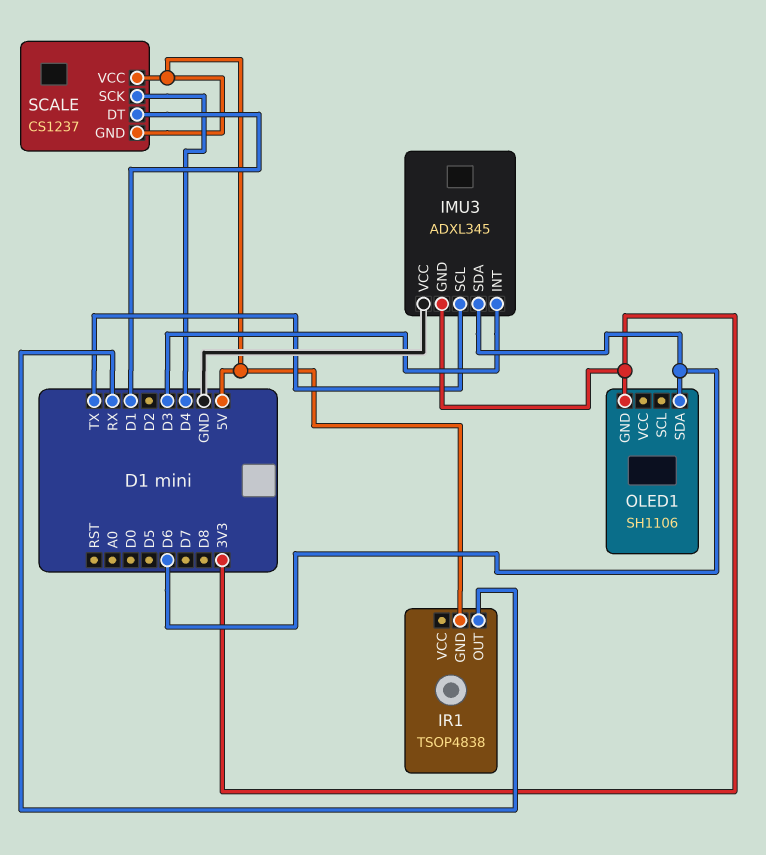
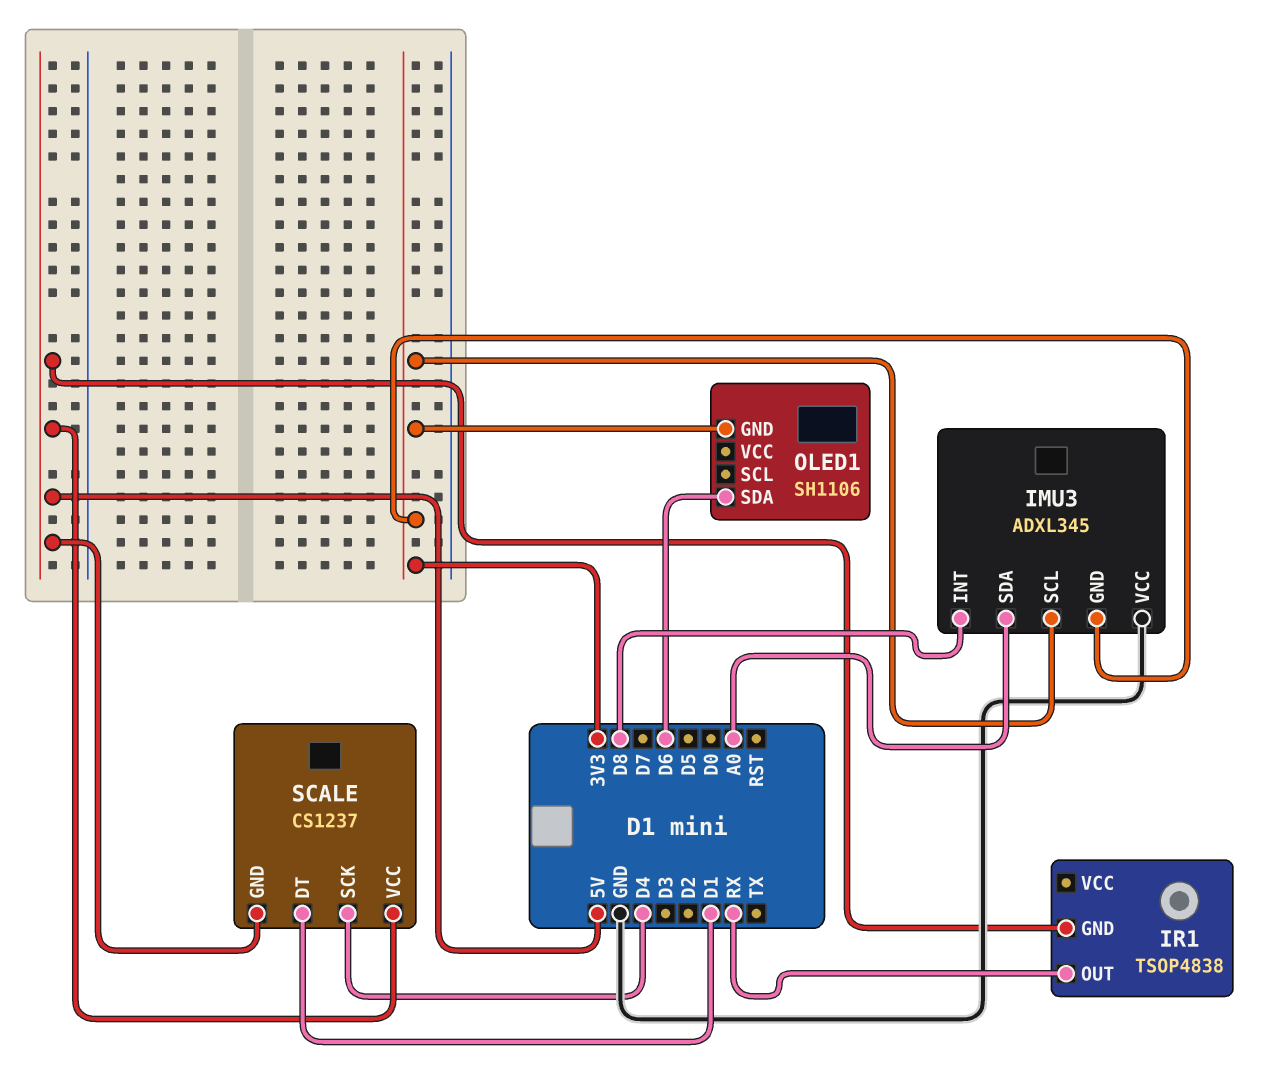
IMU3 pin INT: D3 -> D8
IMU3 pin SCL: TX -> 3V3
IMU3 pin SDA: D6 -> A0

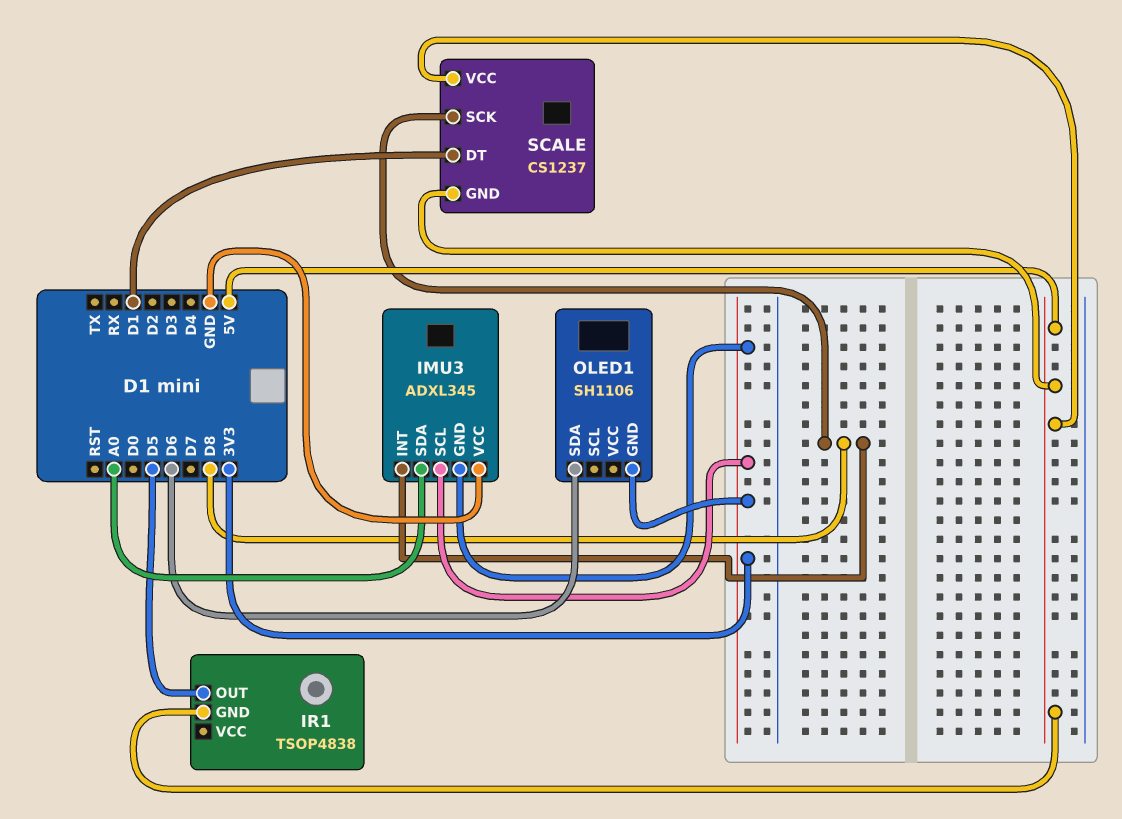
IR1 pin OUT: RX -> D5
SCALE pin SCK: D4 -> D8

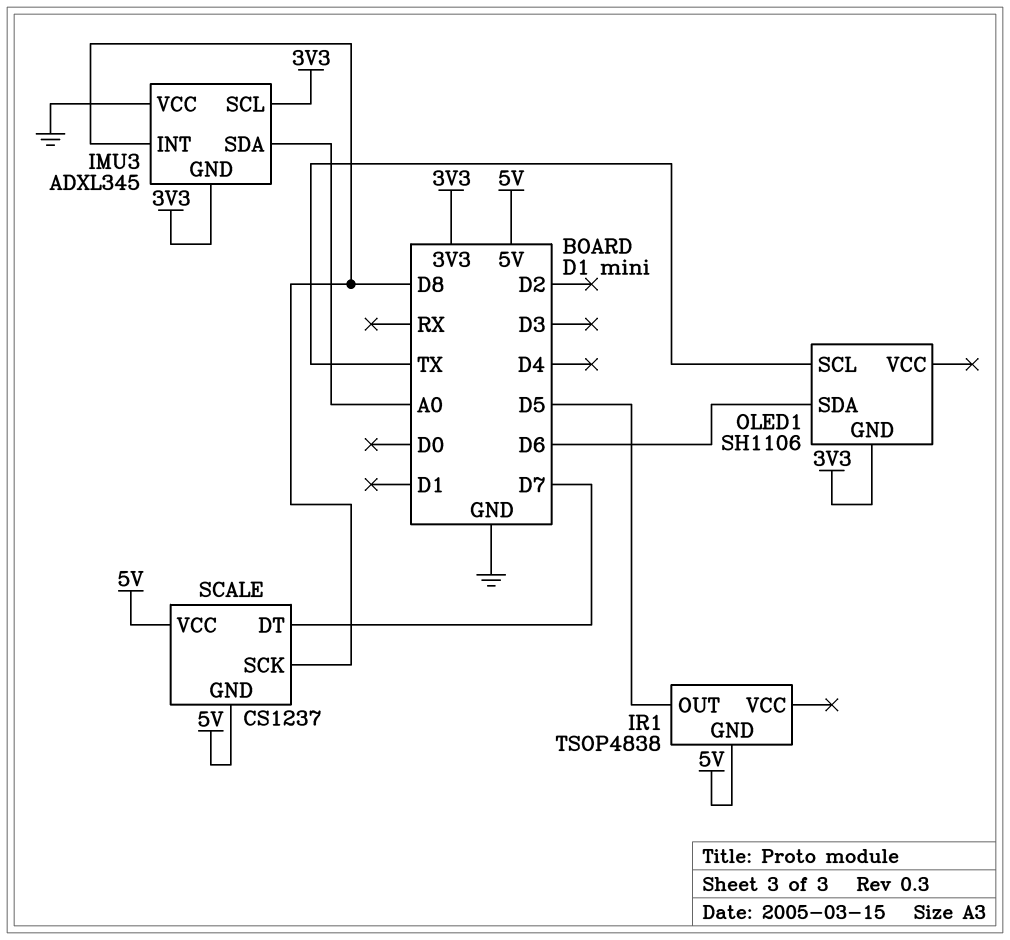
OLED1 pin SCL: none -> TX
SCALE pin DT: D1 -> D7

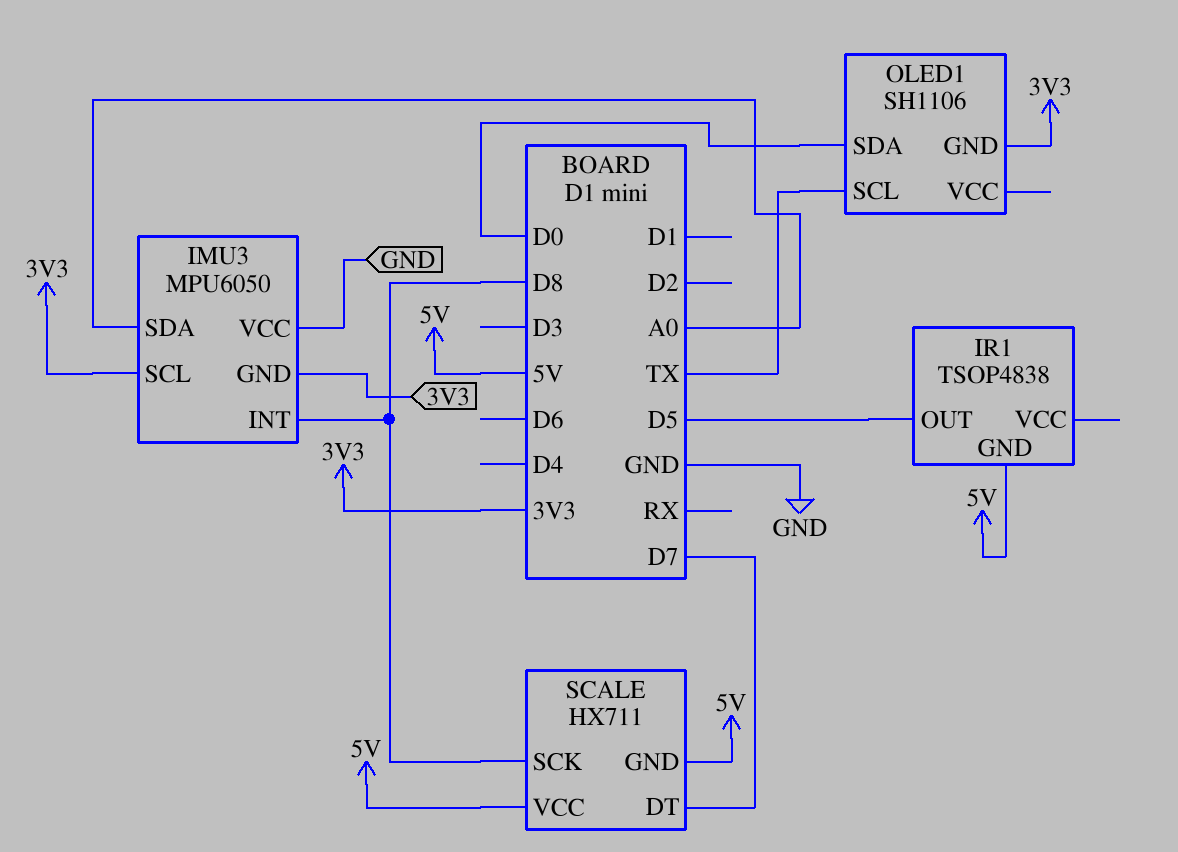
IMU3: ADXL345 -> MPU6050
OLED1 pin SDA: D6 -> D0
SCALE: CS1237 -> HX711

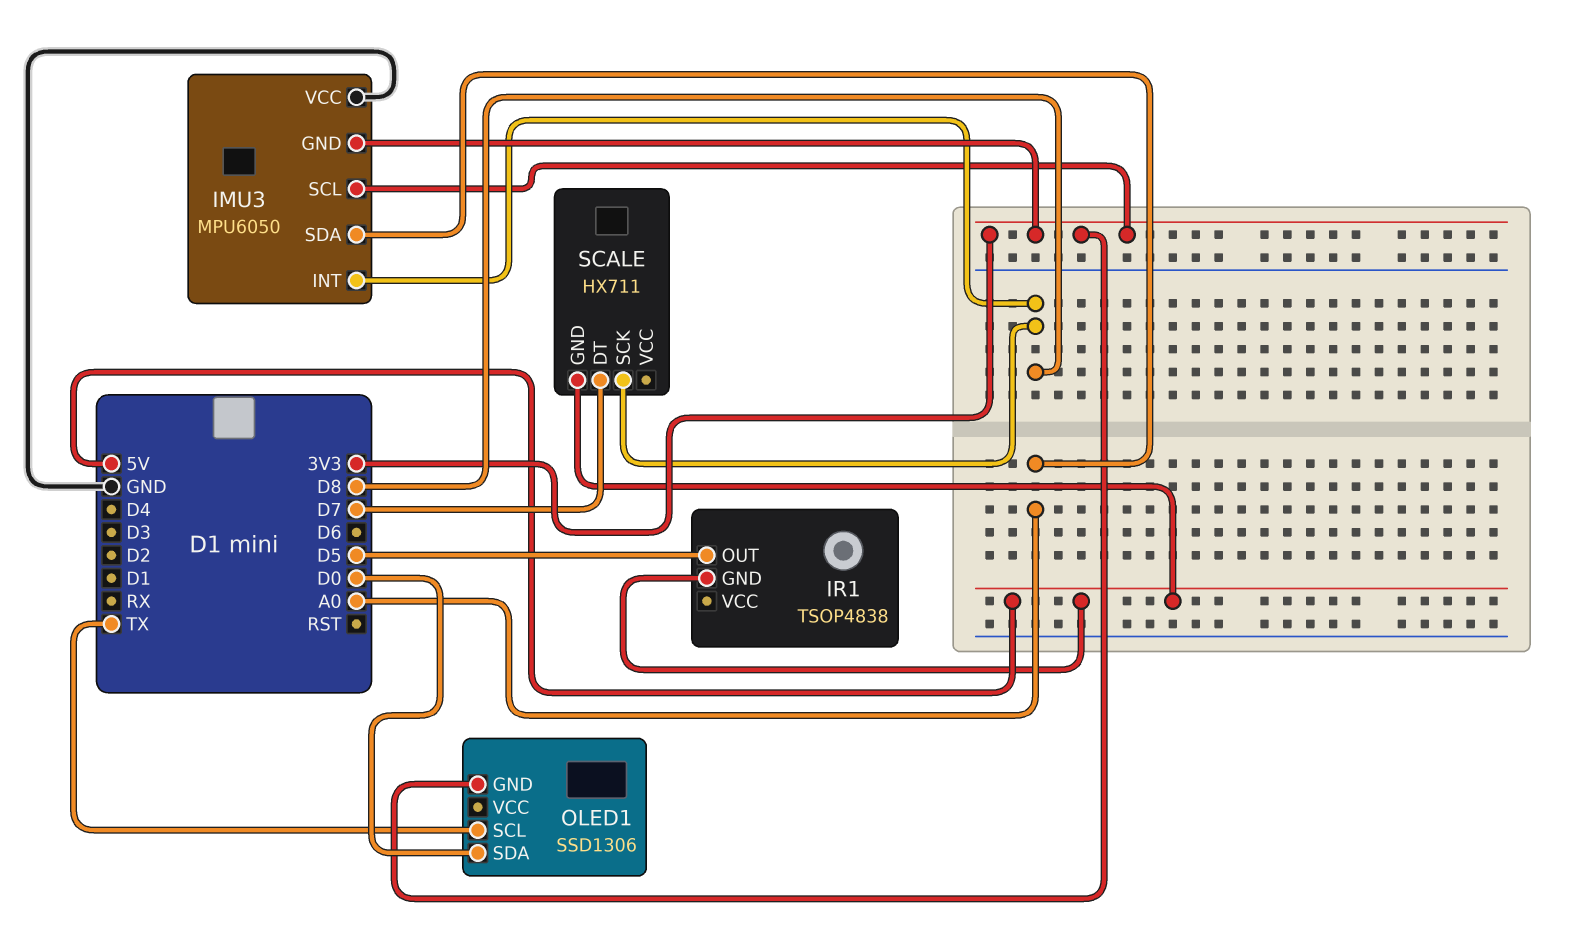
OLED1: SH1106 -> SSD1306
SCALE pin VCC: 5V -> none

